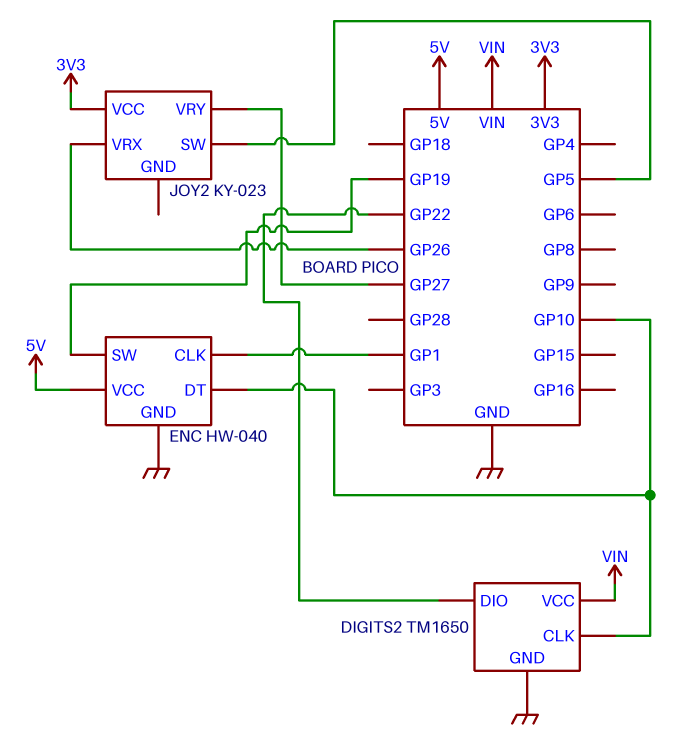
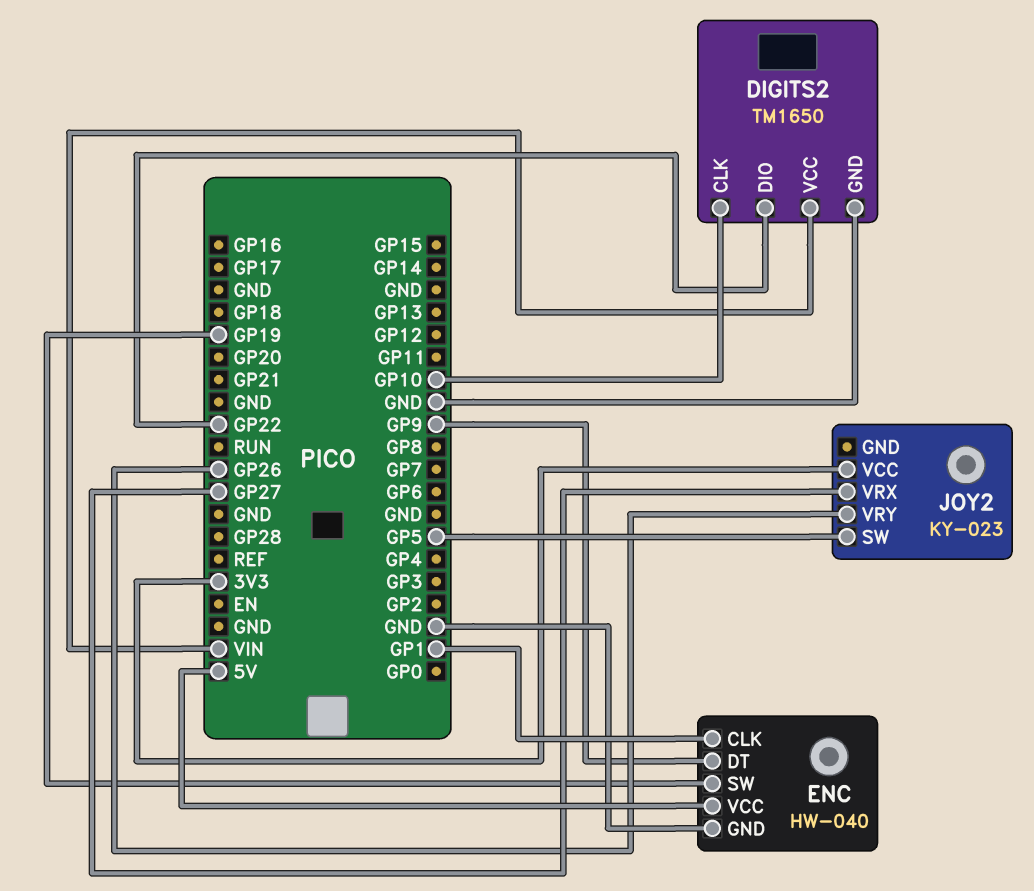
ENC pin DT: GP10 -> GP9
JOY2 pin VRX: GP26 -> GP27
JOY2 pin VRY: GP27 -> GP26

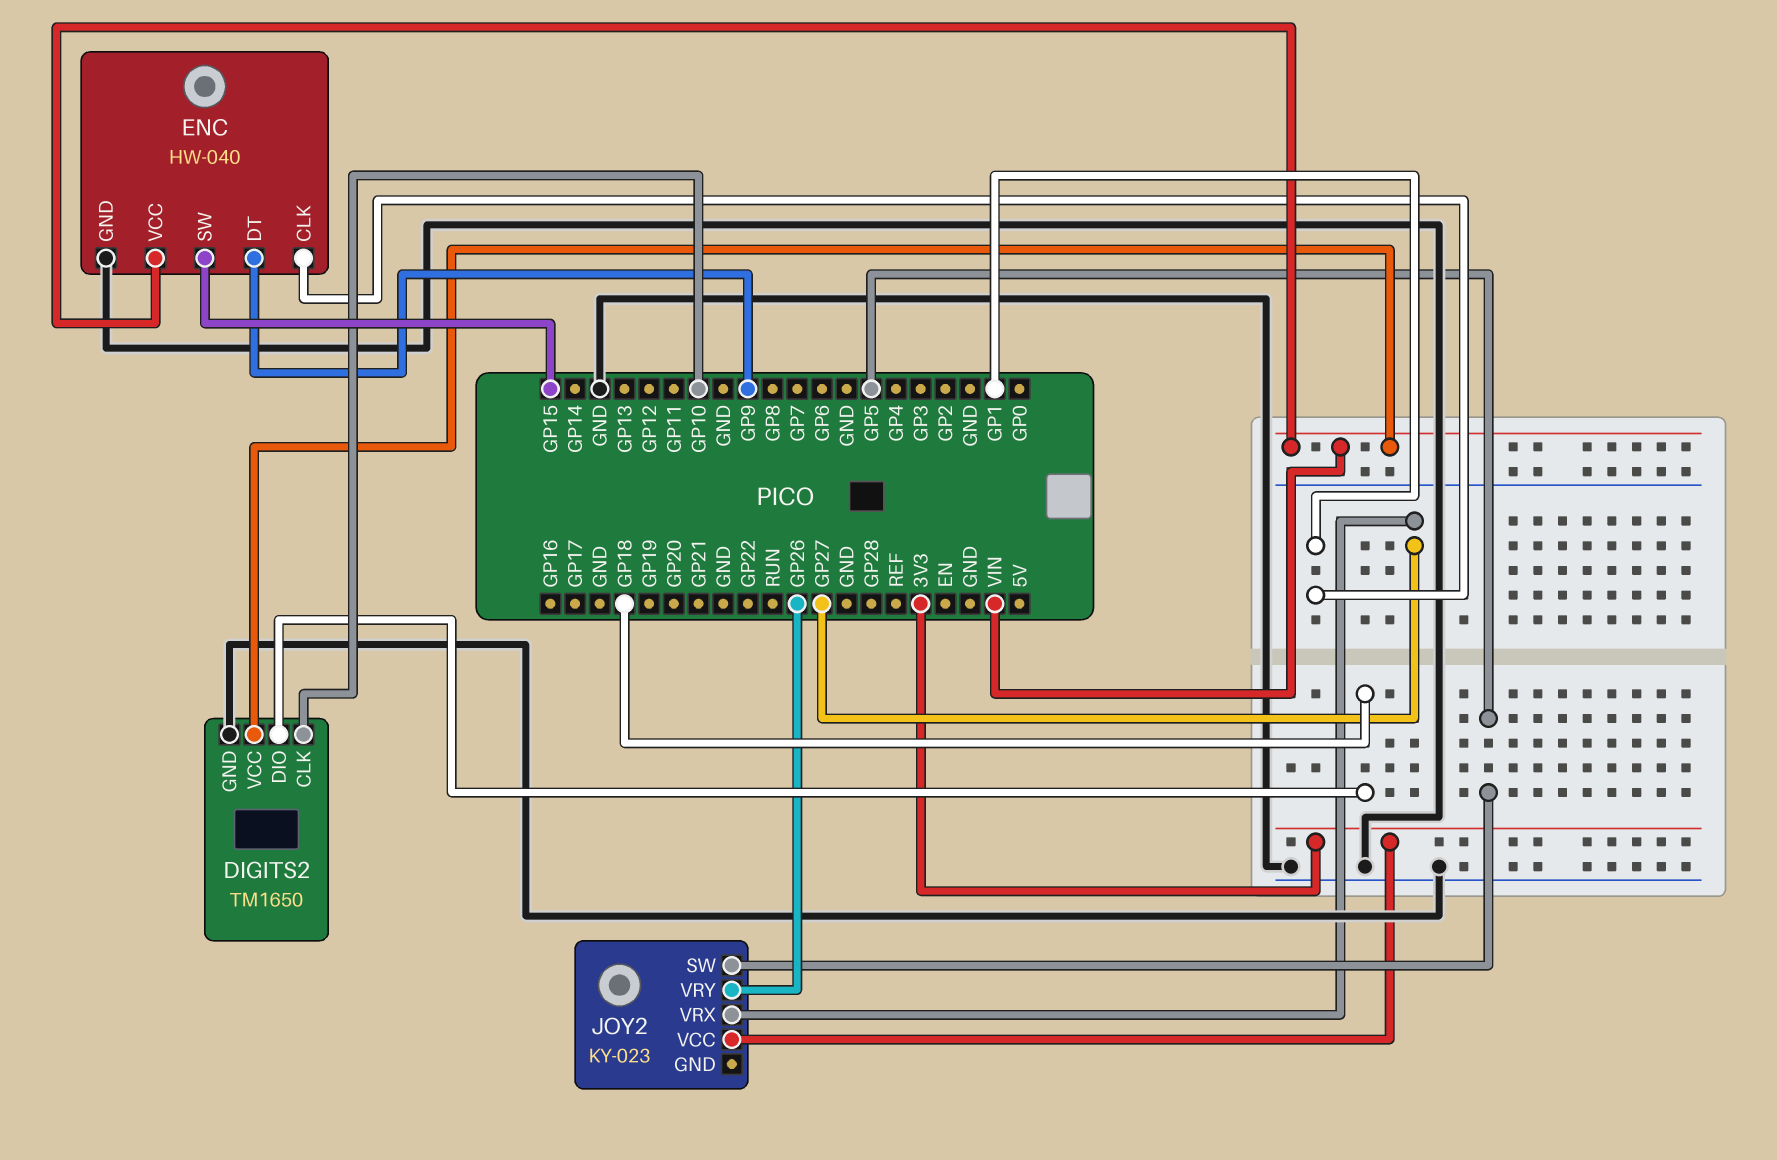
DIGITS2 pin DIO: GP22 -> GP18
ENC pin SW: GP19 -> GP15
ENC pin VCC: 5V -> VIN

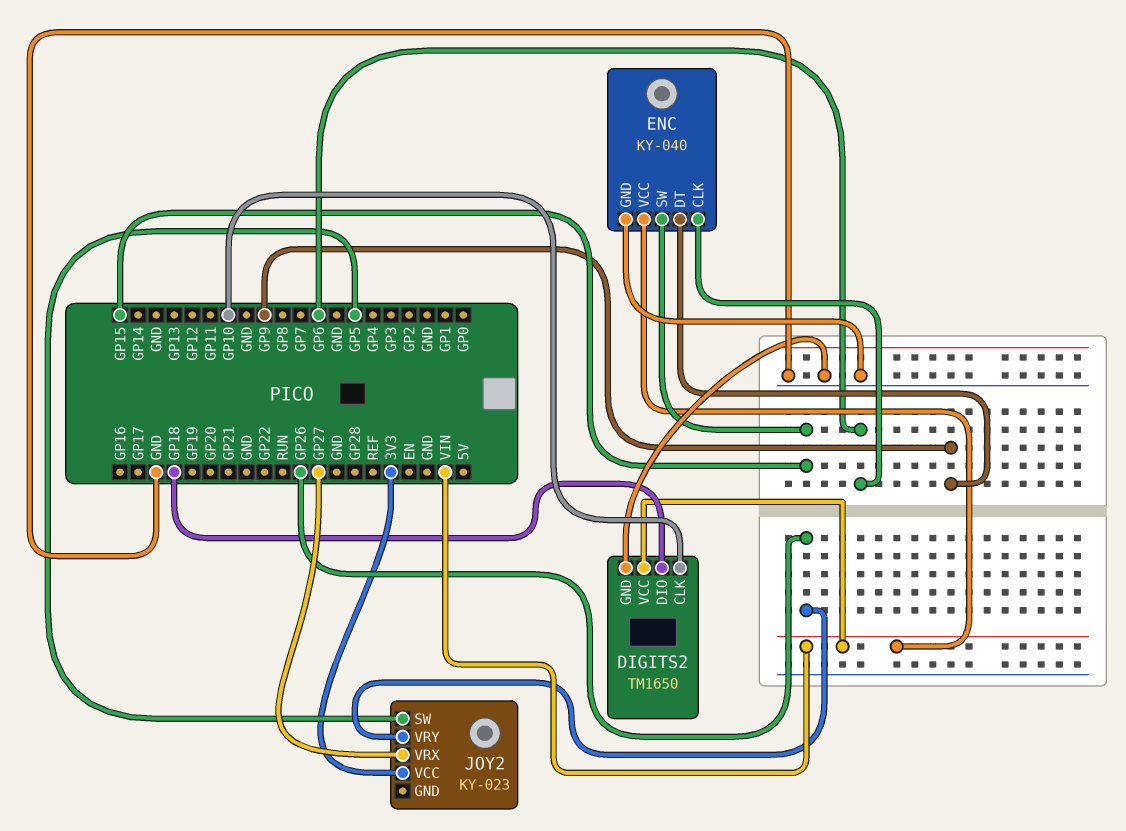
ENC: HW-040 -> KY-040
ENC pin CLK: GP1 -> GP6

